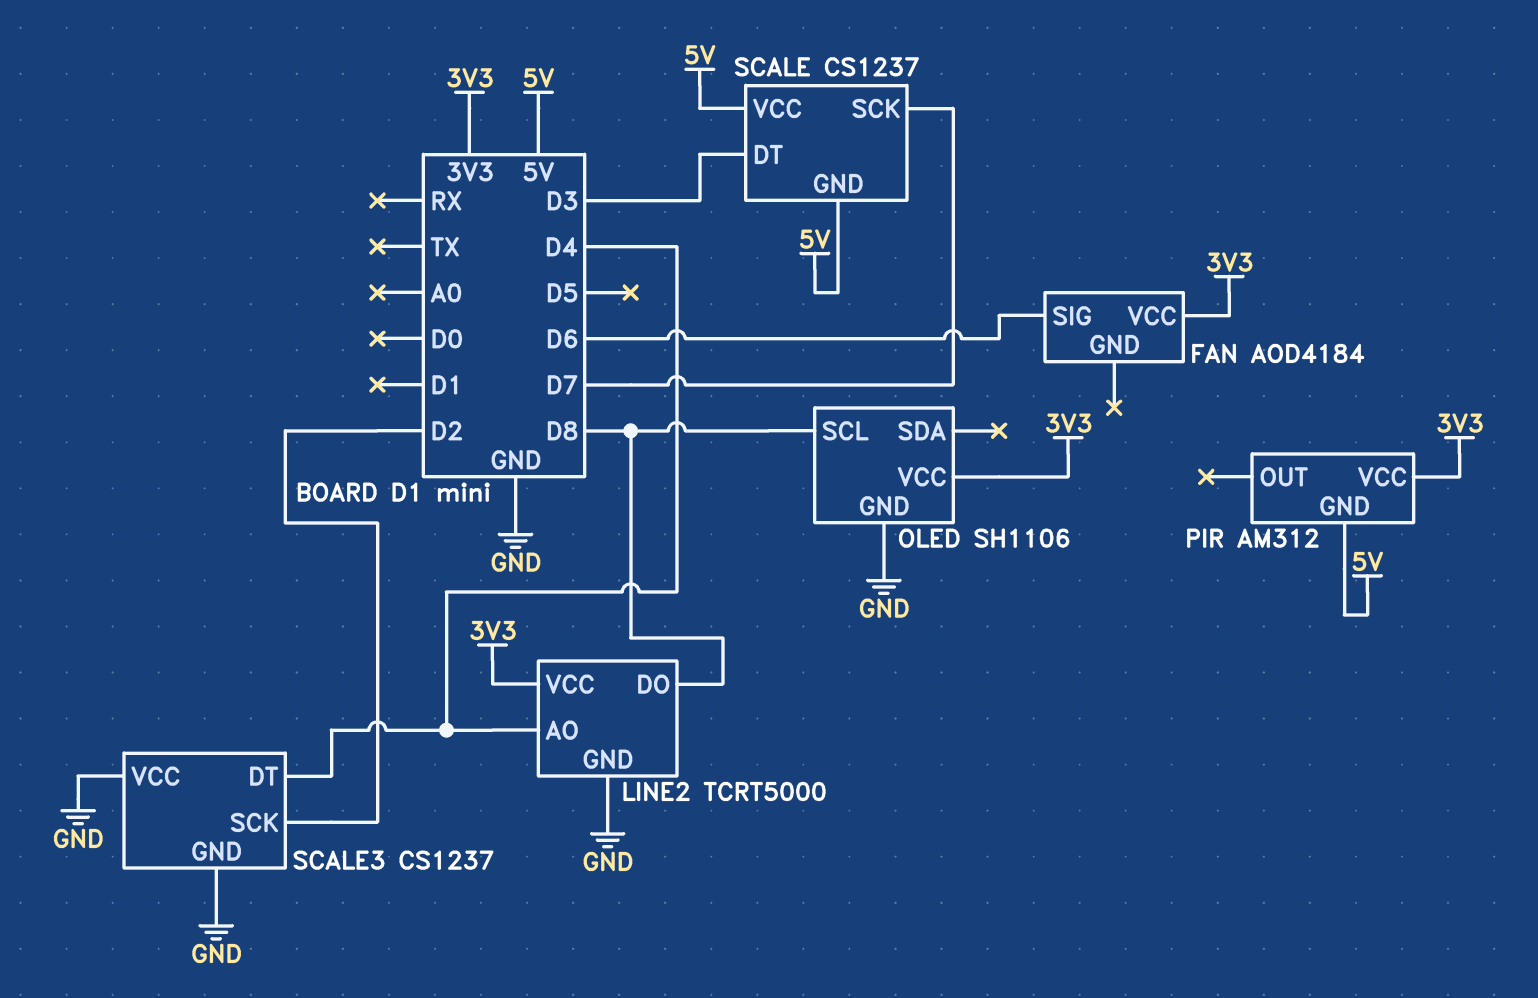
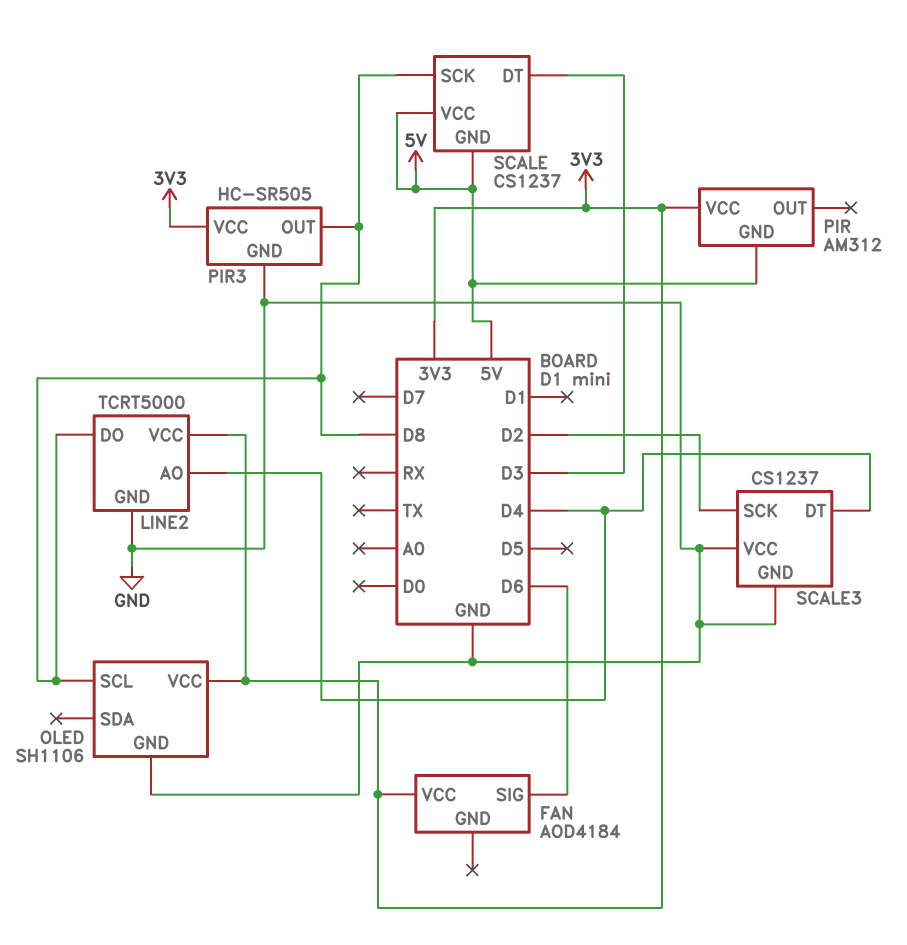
PIR3: none -> HC-SR505
PIR3 pin GND: none -> GND
PIR3 pin OUT: none -> D8
PIR3 pin VCC: none -> 3V3
SCALE pin SCK: D7 -> D8

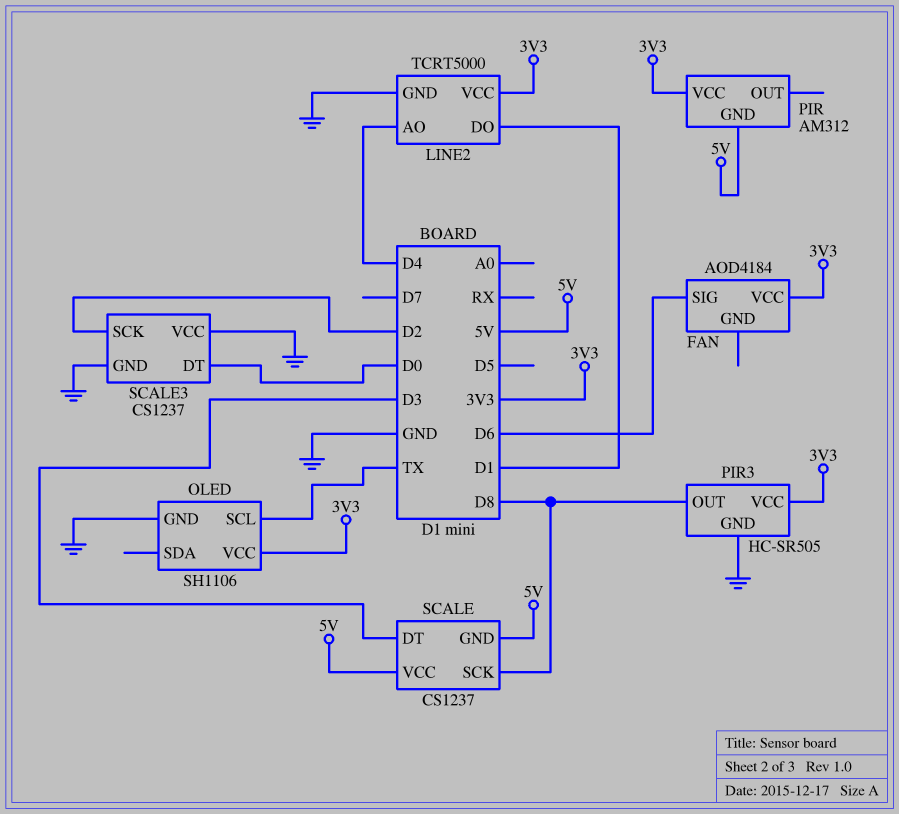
LINE2 pin DO: D8 -> D1
OLED pin SCL: D8 -> TX
SCALE3 pin DT: D4 -> D0

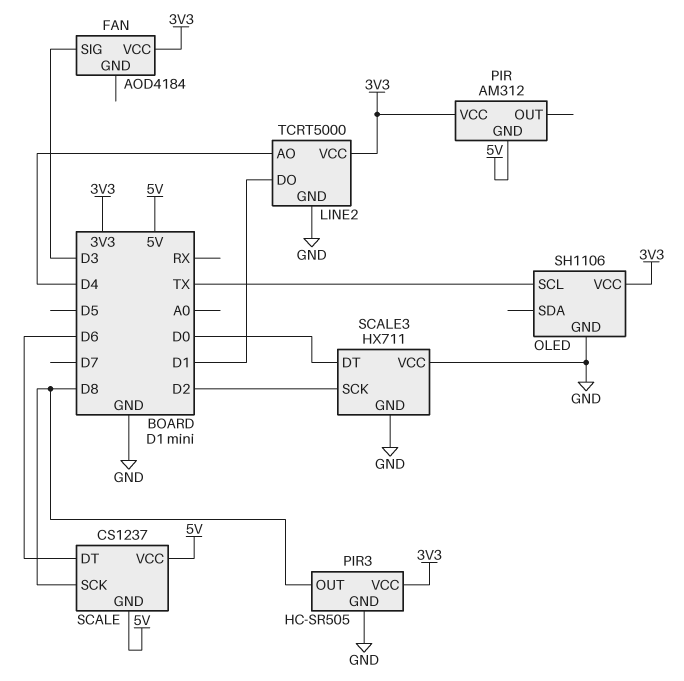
FAN pin SIG: D6 -> D3
SCALE pin DT: D3 -> D6
SCALE3: CS1237 -> HX711

